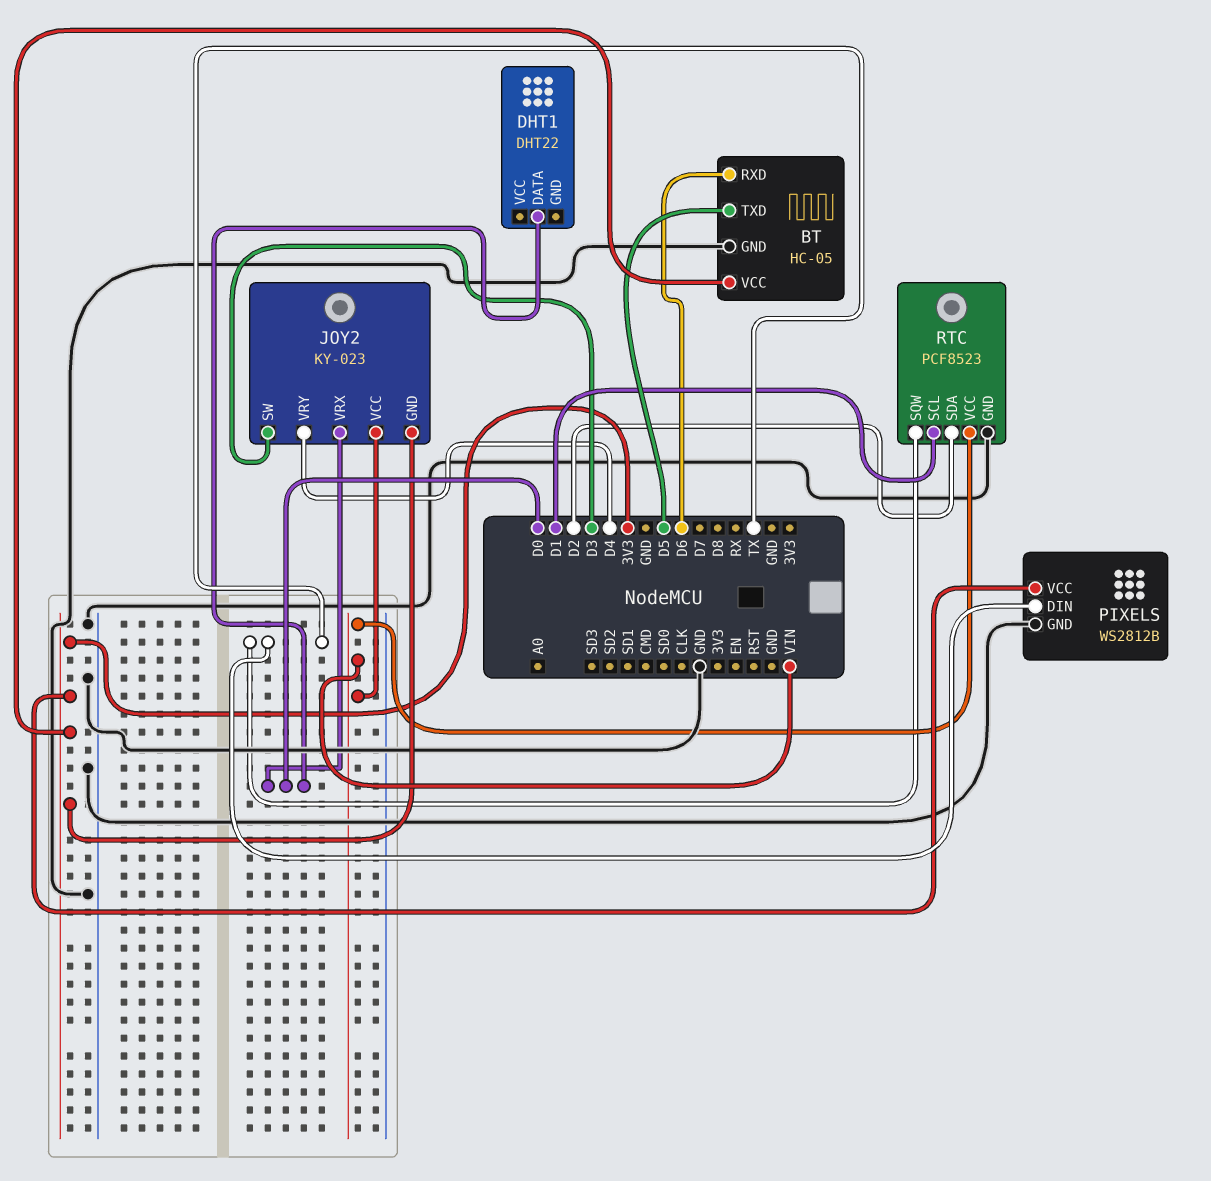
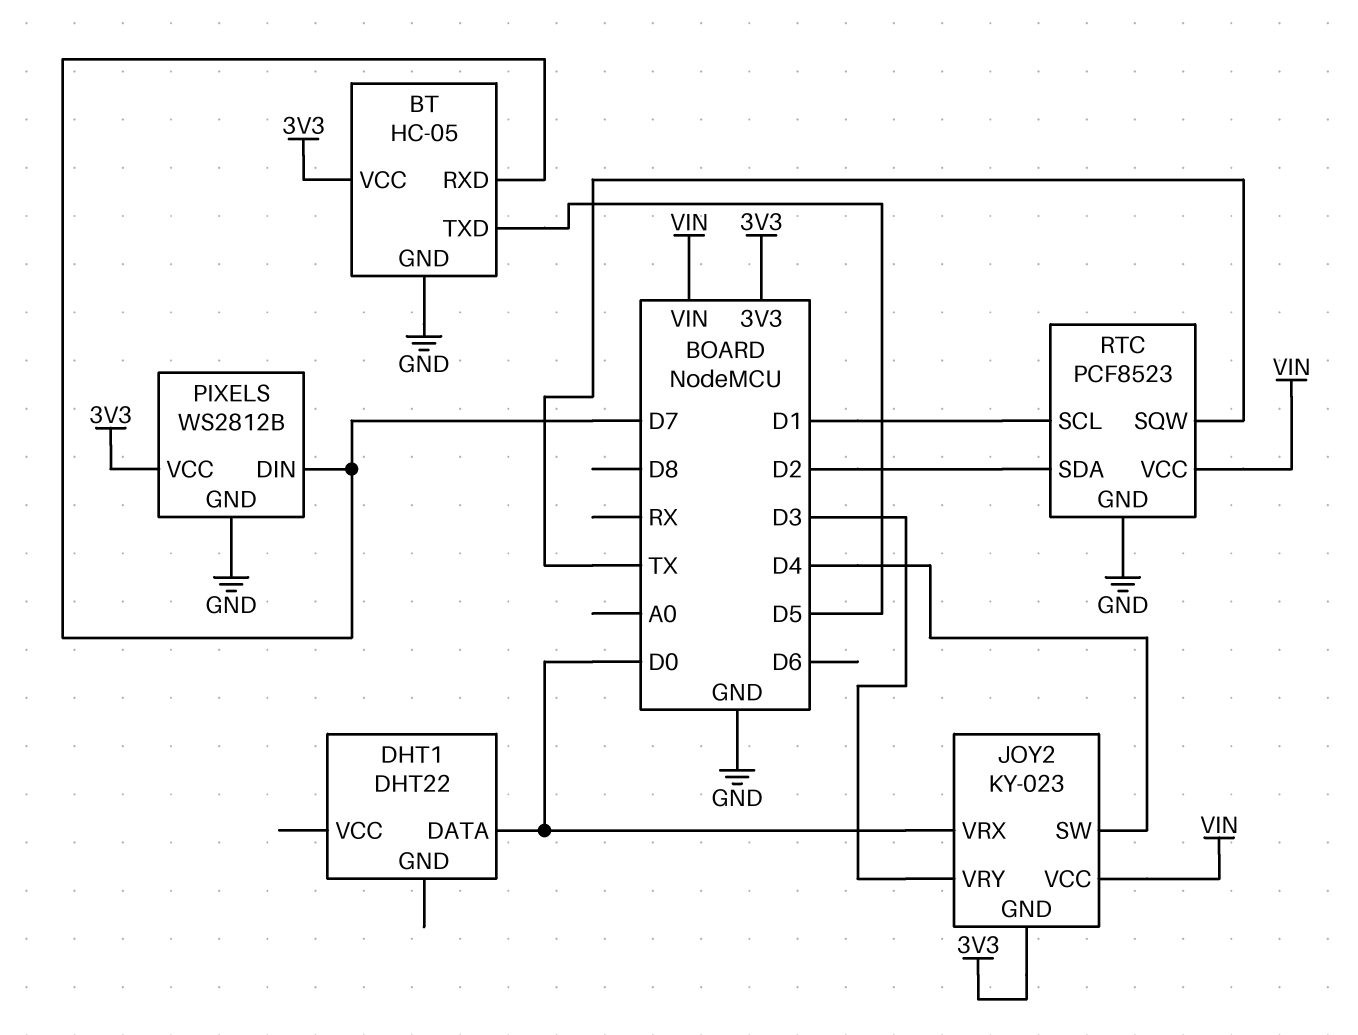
BT pin RXD: D6 -> D7
JOY2 pin SW: D3 -> D4
JOY2 pin VRY: D4 -> D3
PIXELS pin DIN: TX -> D7

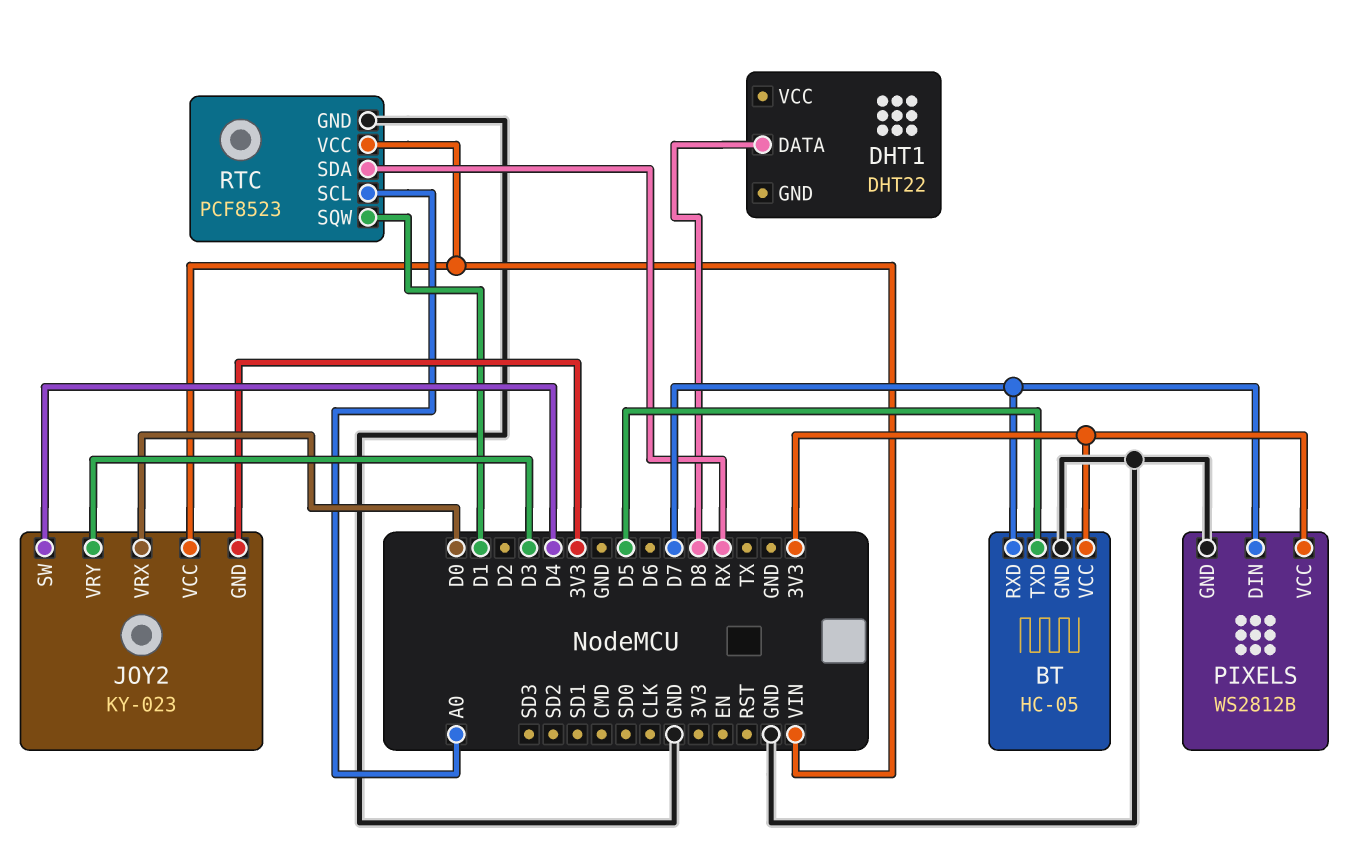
DHT1 pin DATA: D0 -> D8
RTC pin SCL: D1 -> A0
RTC pin SDA: D2 -> RX
RTC pin SQW: TX -> D1

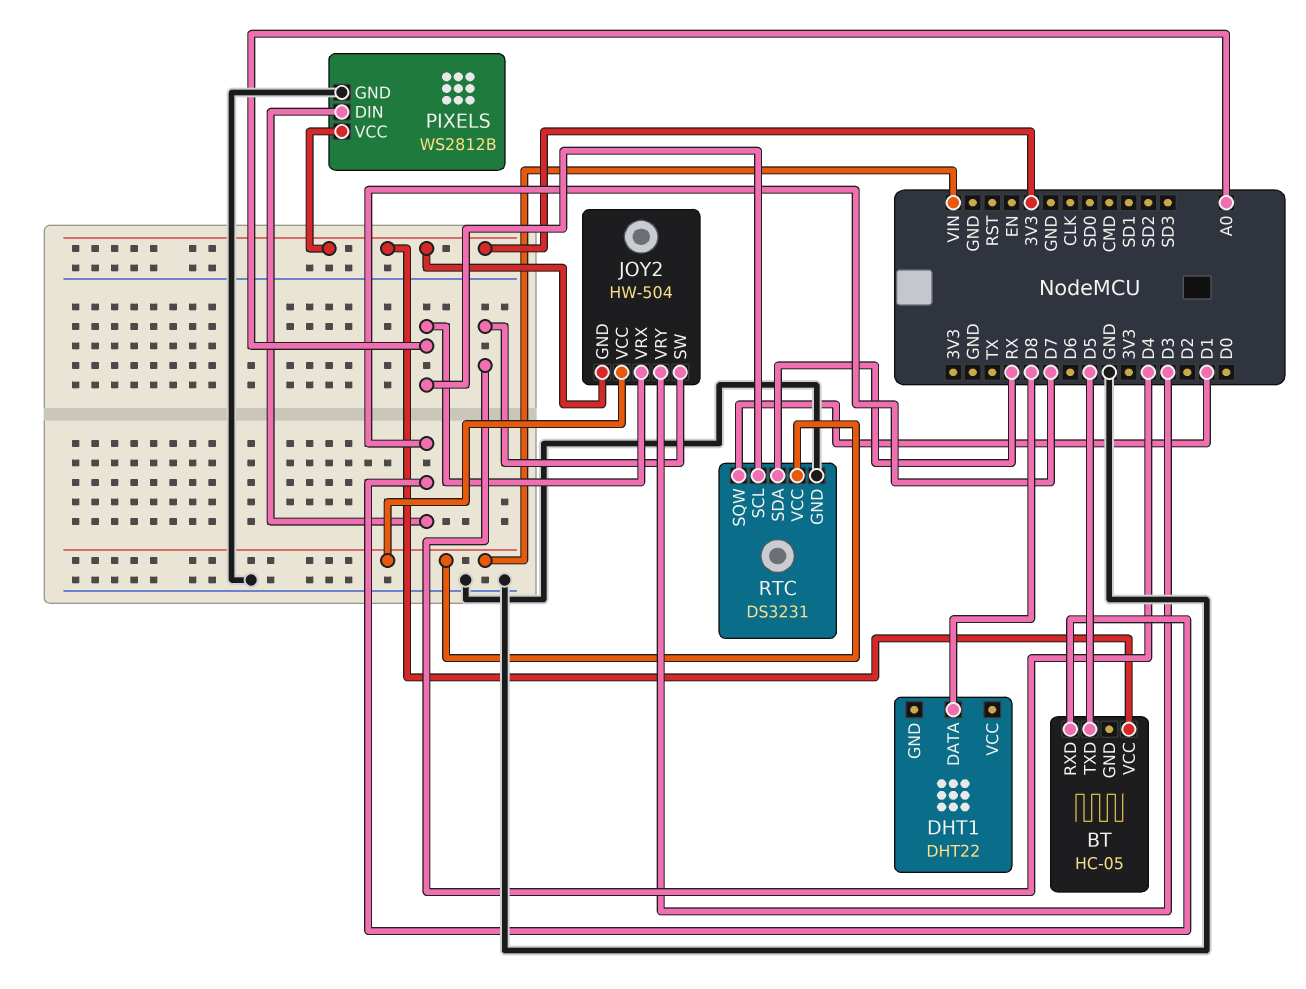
BT pin GND: GND -> none
JOY2: KY-023 -> HW-504
JOY2 pin VRX: D0 -> A0
RTC: PCF8523 -> DS3231

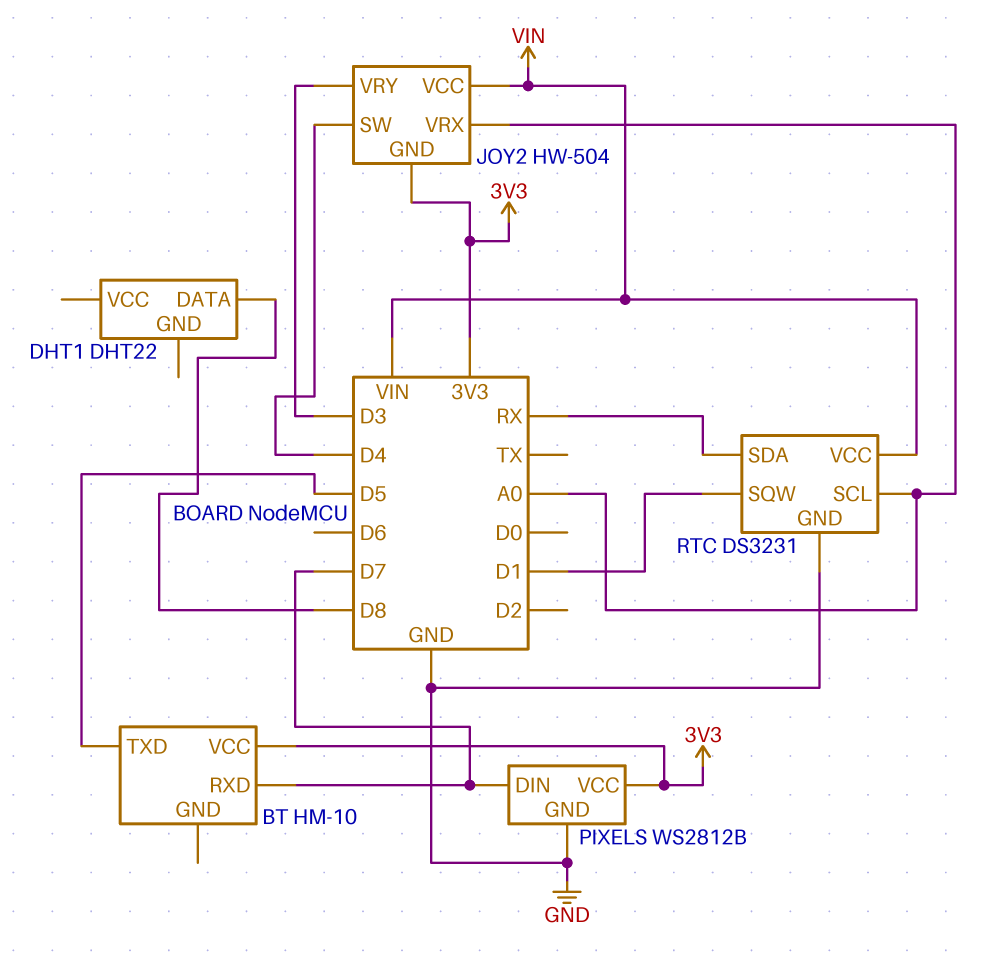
BT: HC-05 -> HM-10

